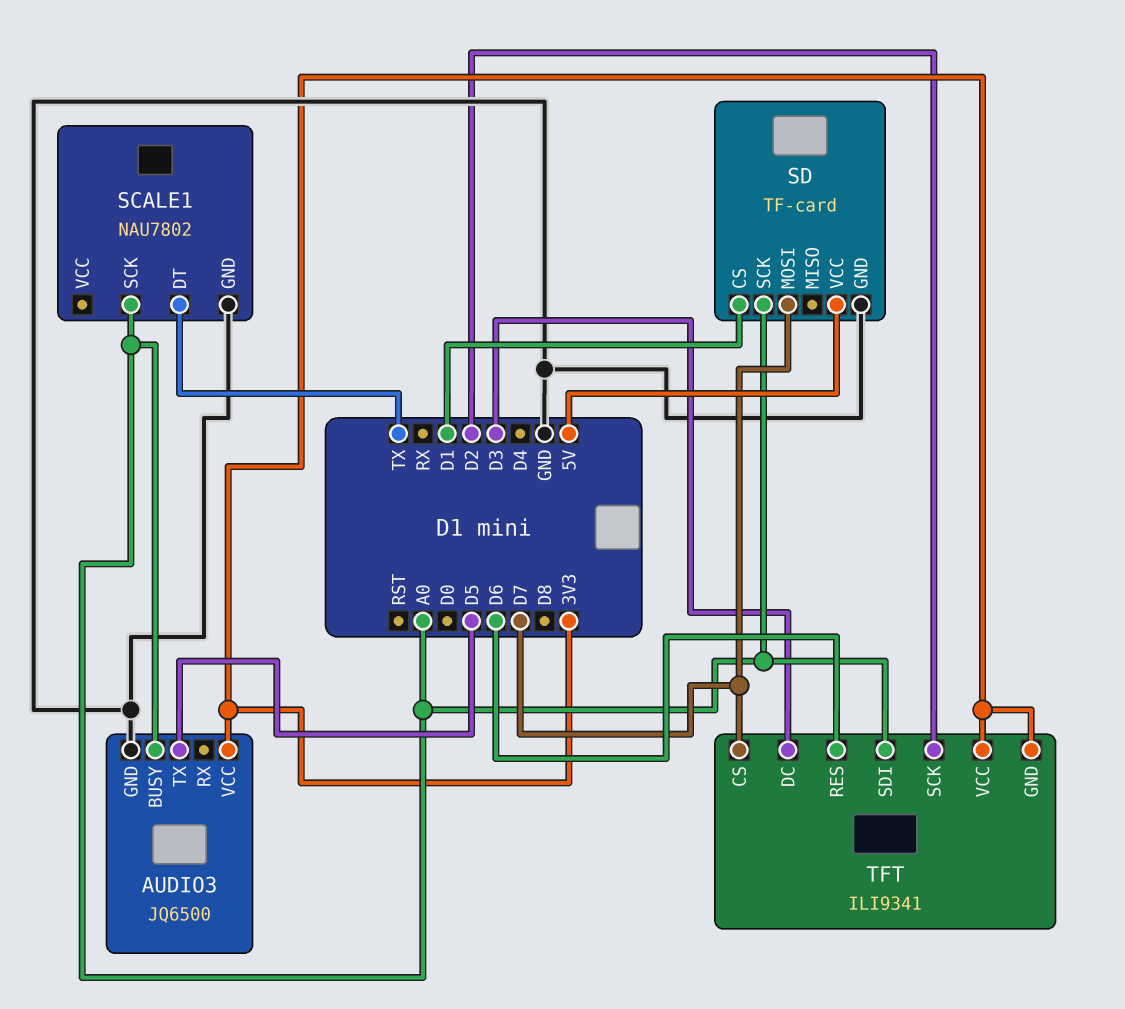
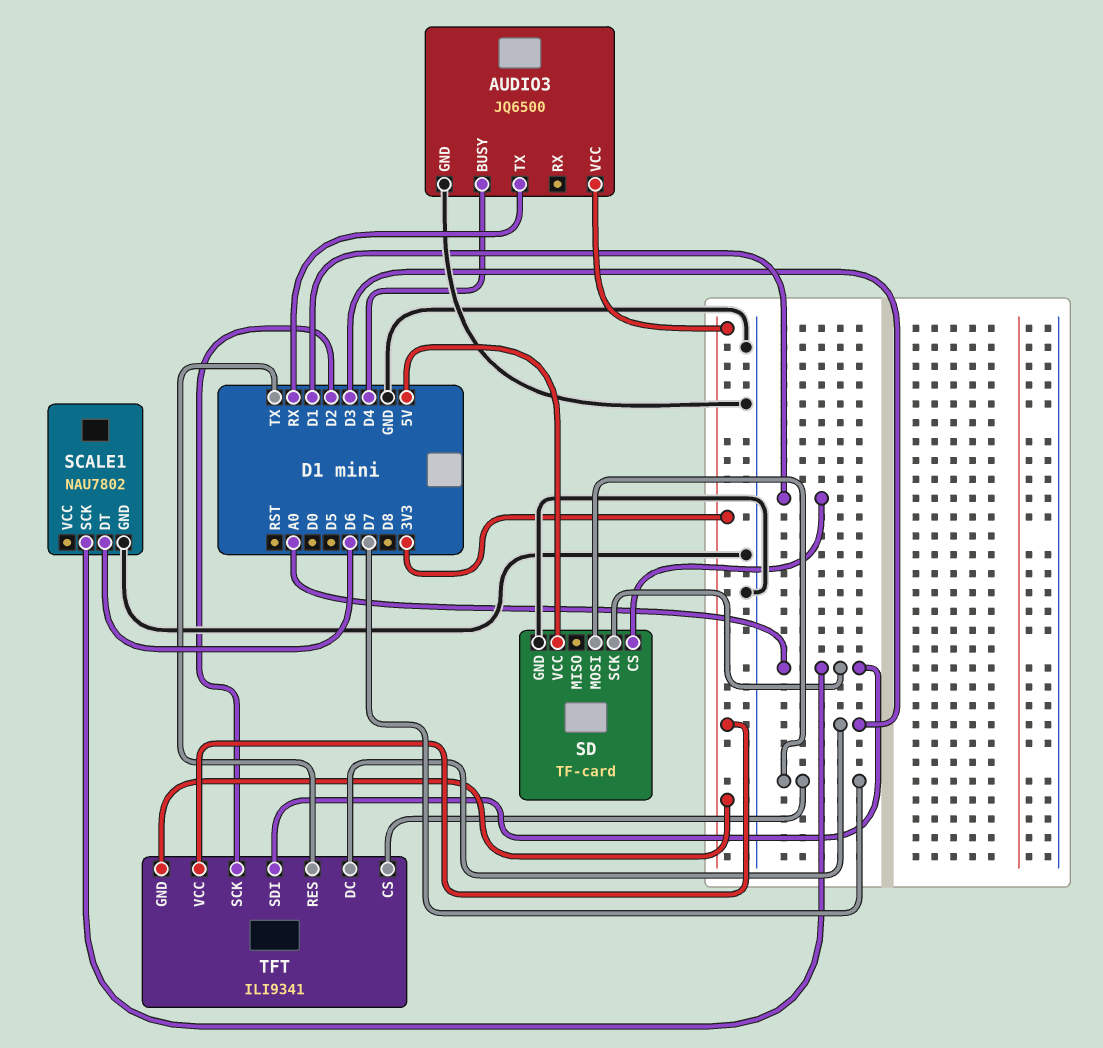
AUDIO3 pin BUSY: A0 -> D4
AUDIO3 pin TX: D5 -> RX
SCALE1 pin DT: TX -> D6
TFT pin RES: D6 -> TX

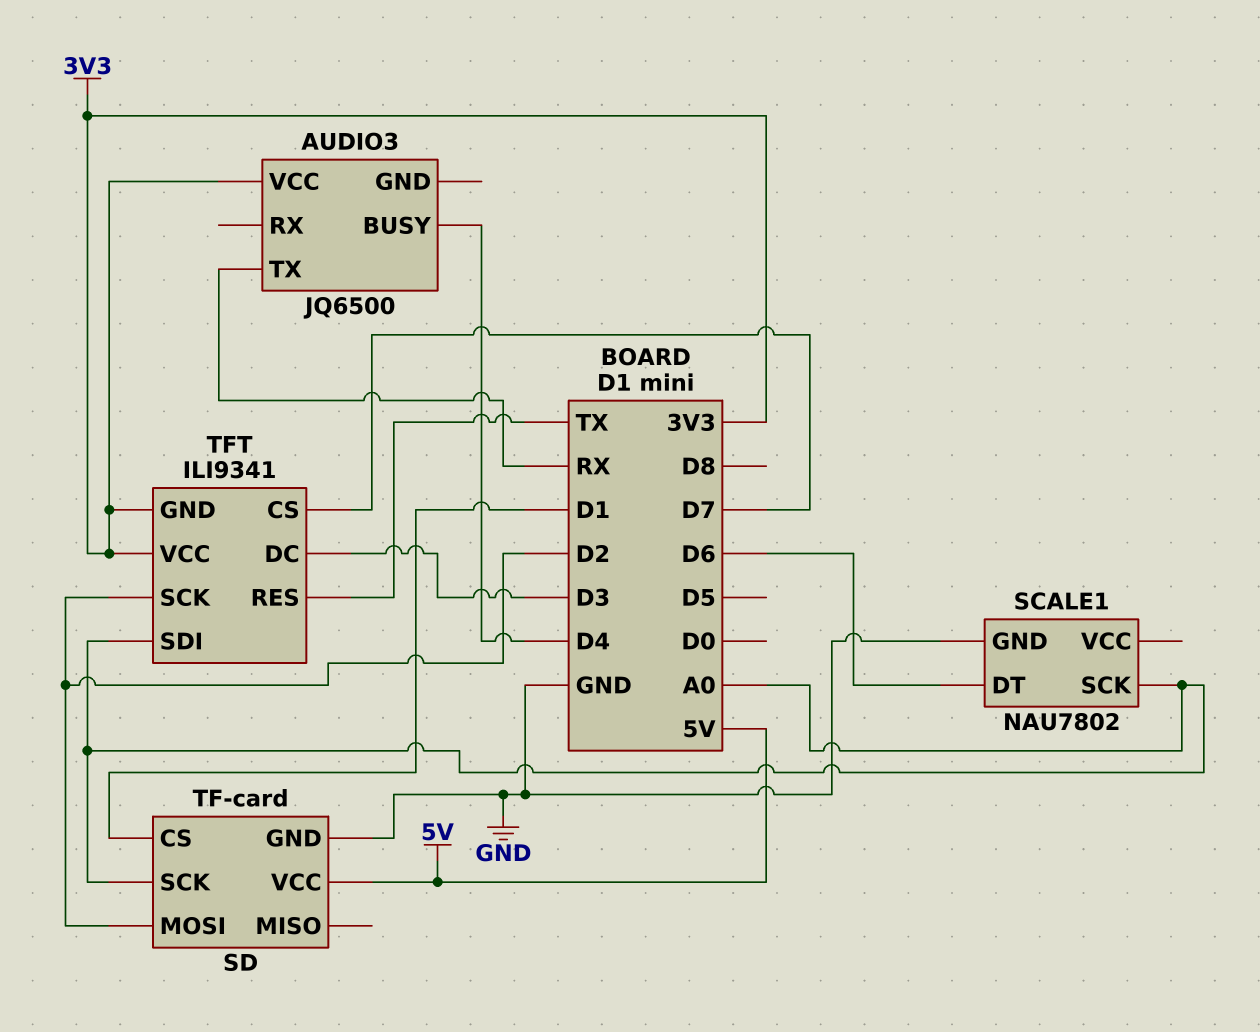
AUDIO3 pin GND: GND -> none
SD pin MOSI: D7 -> D2

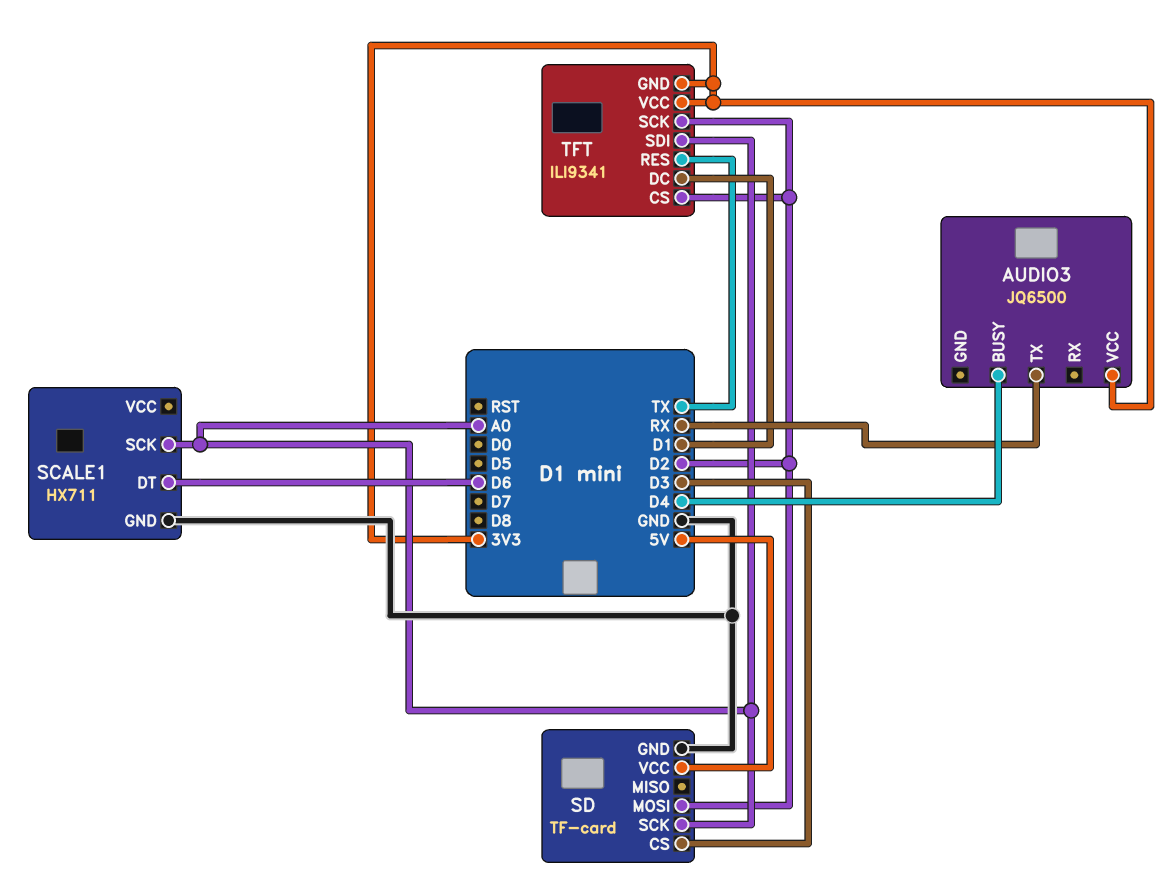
SCALE1: NAU7802 -> HX711
SD pin CS: D1 -> D3
TFT pin CS: D7 -> D2
TFT pin DC: D3 -> D1

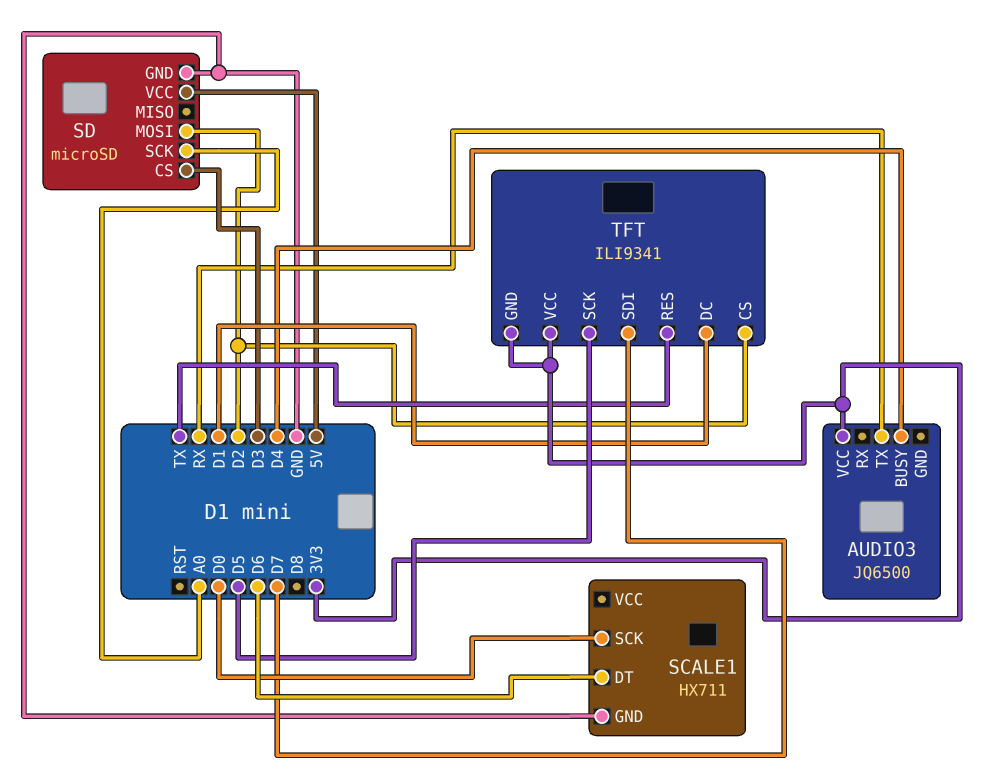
SCALE1 pin SCK: A0 -> D0
SD: TF-card -> microSD
TFT pin SCK: D2 -> D5
TFT pin SDI: A0 -> D7

